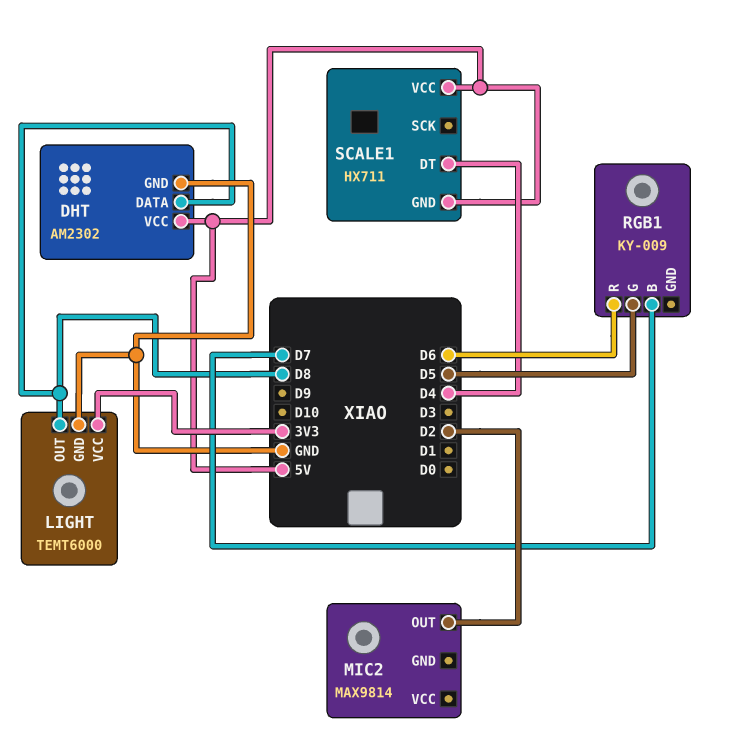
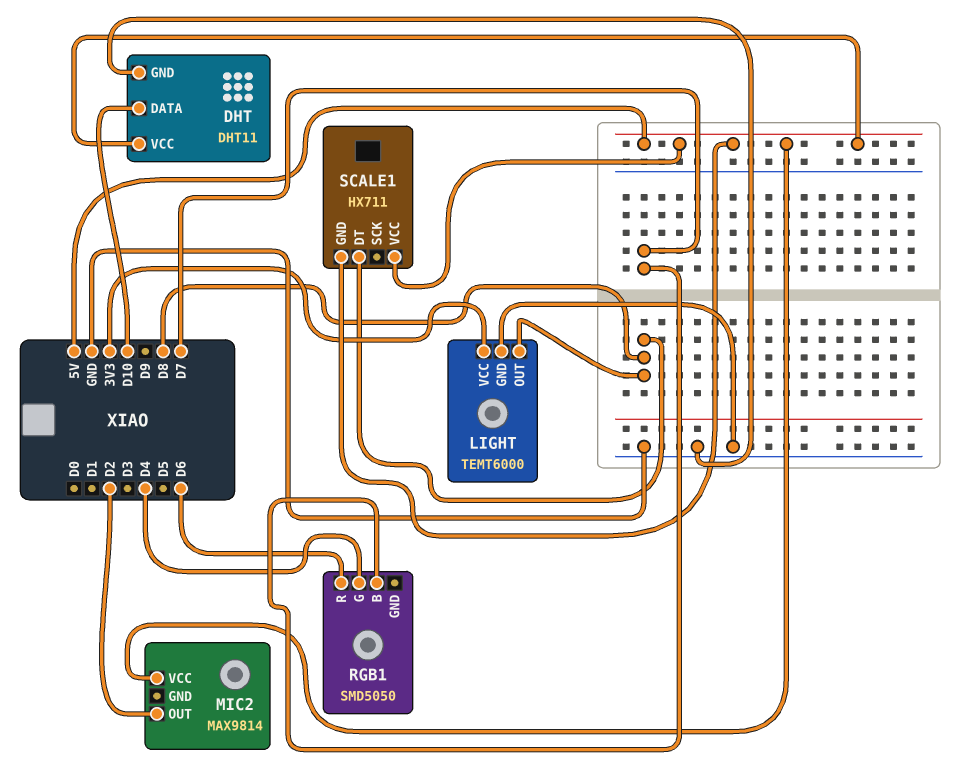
DHT: AM2302 -> DHT11
DHT pin DATA: D8 -> D10
MIC2 pin VCC: none -> 5V
RGB1: KY-009 -> SMD5050
RGB1 pin G: D5 -> D4
SCALE1 pin DT: D4 -> D8

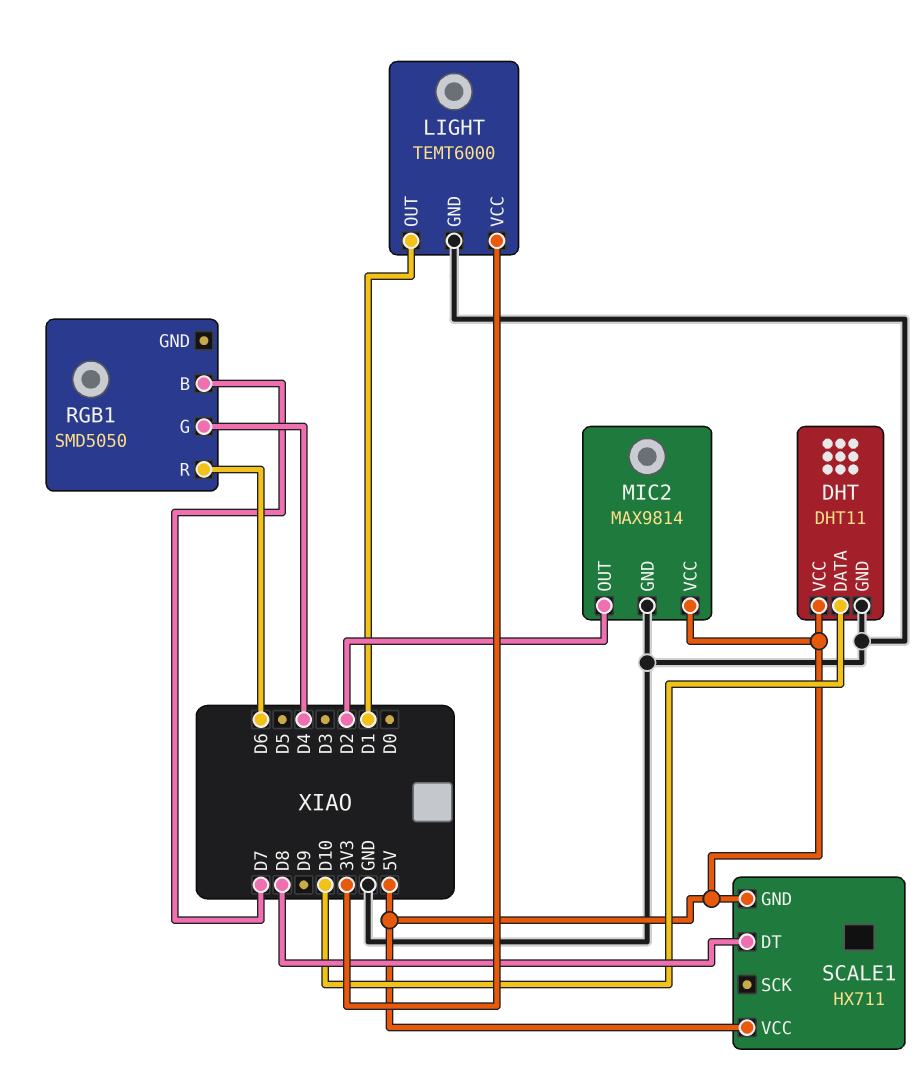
LIGHT pin OUT: D8 -> D1
MIC2 pin GND: none -> GND

